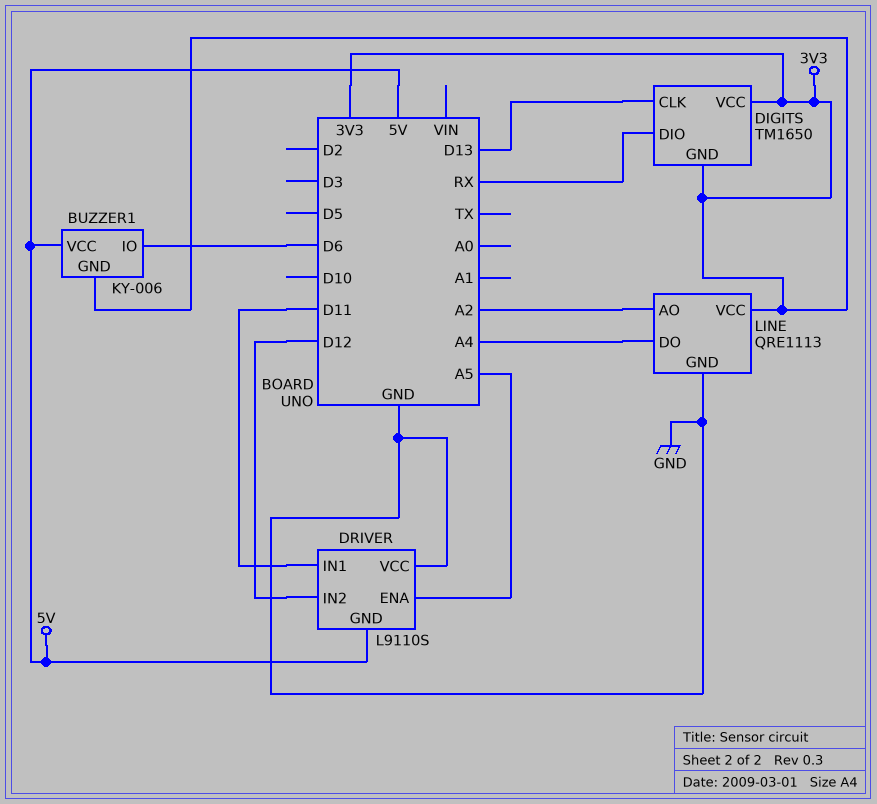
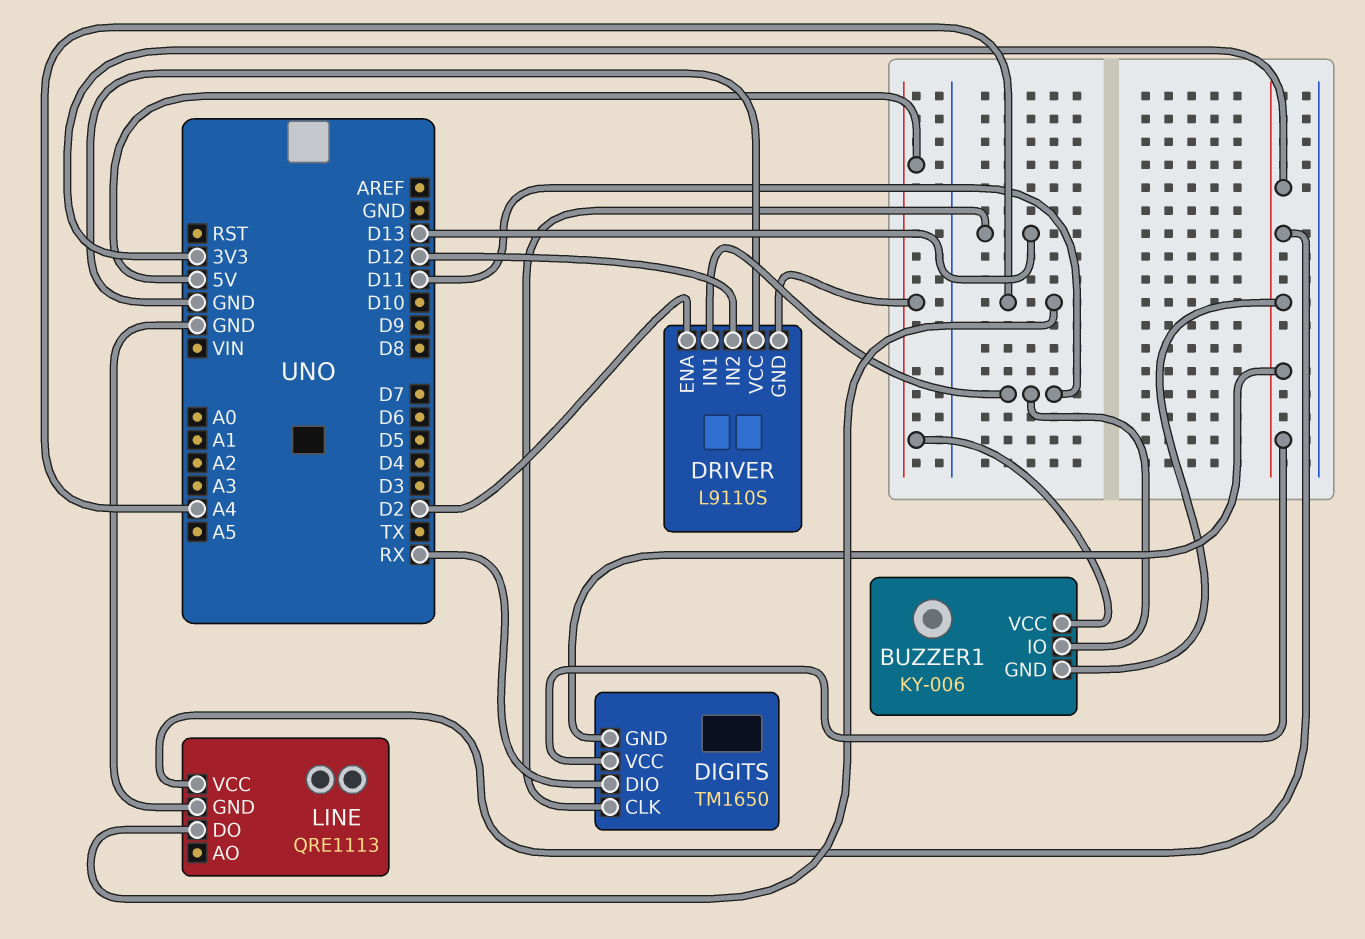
BUZZER1 pin IO: D6 -> D11
DRIVER pin ENA: A5 -> D2
LINE pin AO: A2 -> none

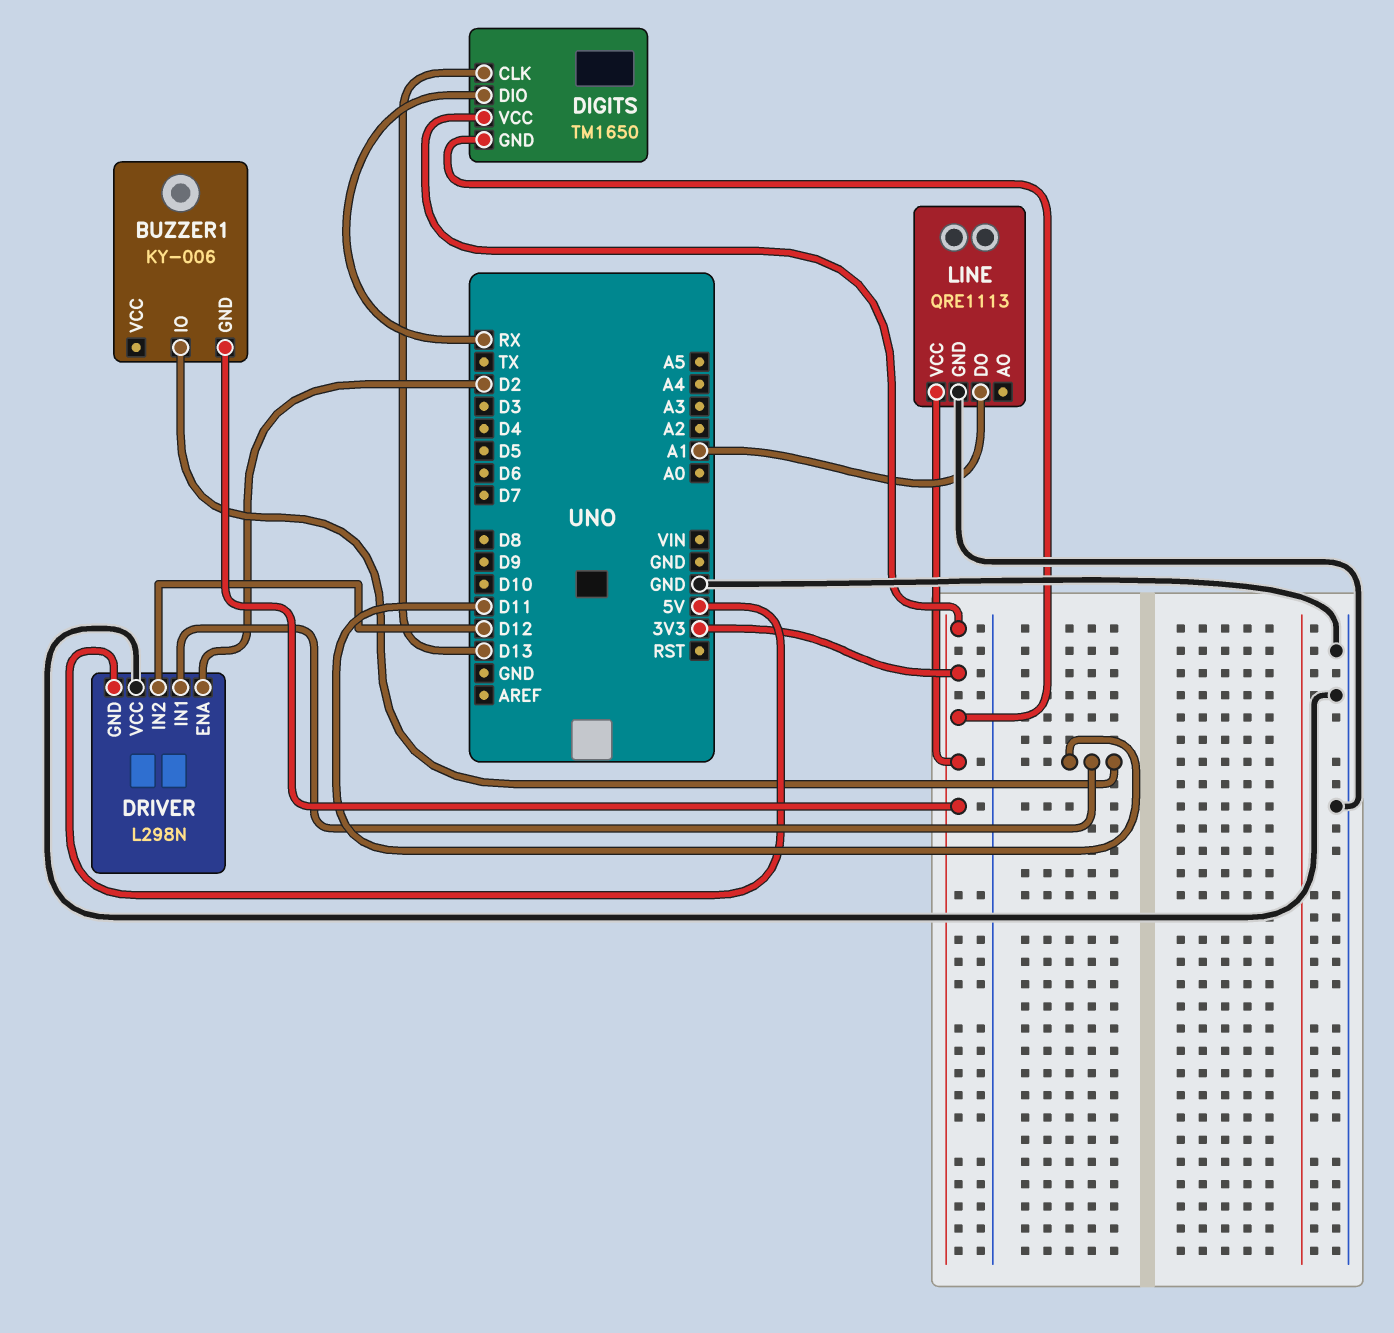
BUZZER1 pin VCC: 5V -> none
DRIVER: L9110S -> L298N
LINE pin DO: A4 -> A1

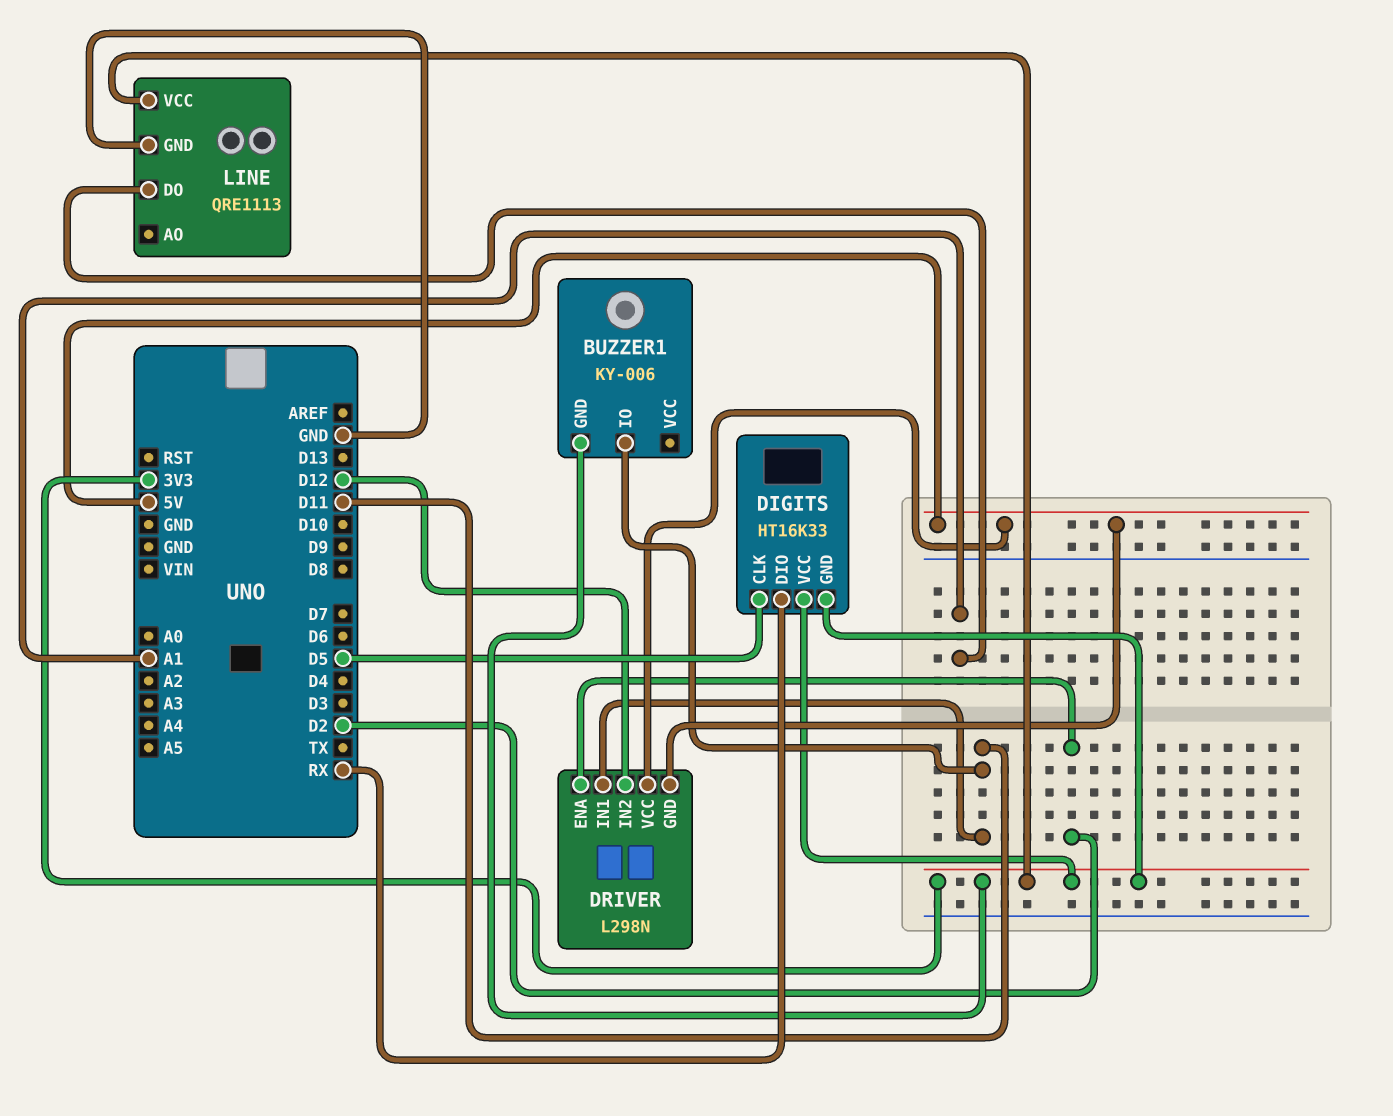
DIGITS: TM1650 -> HT16K33
DIGITS pin CLK: D13 -> D5
DRIVER pin VCC: GND -> 5V

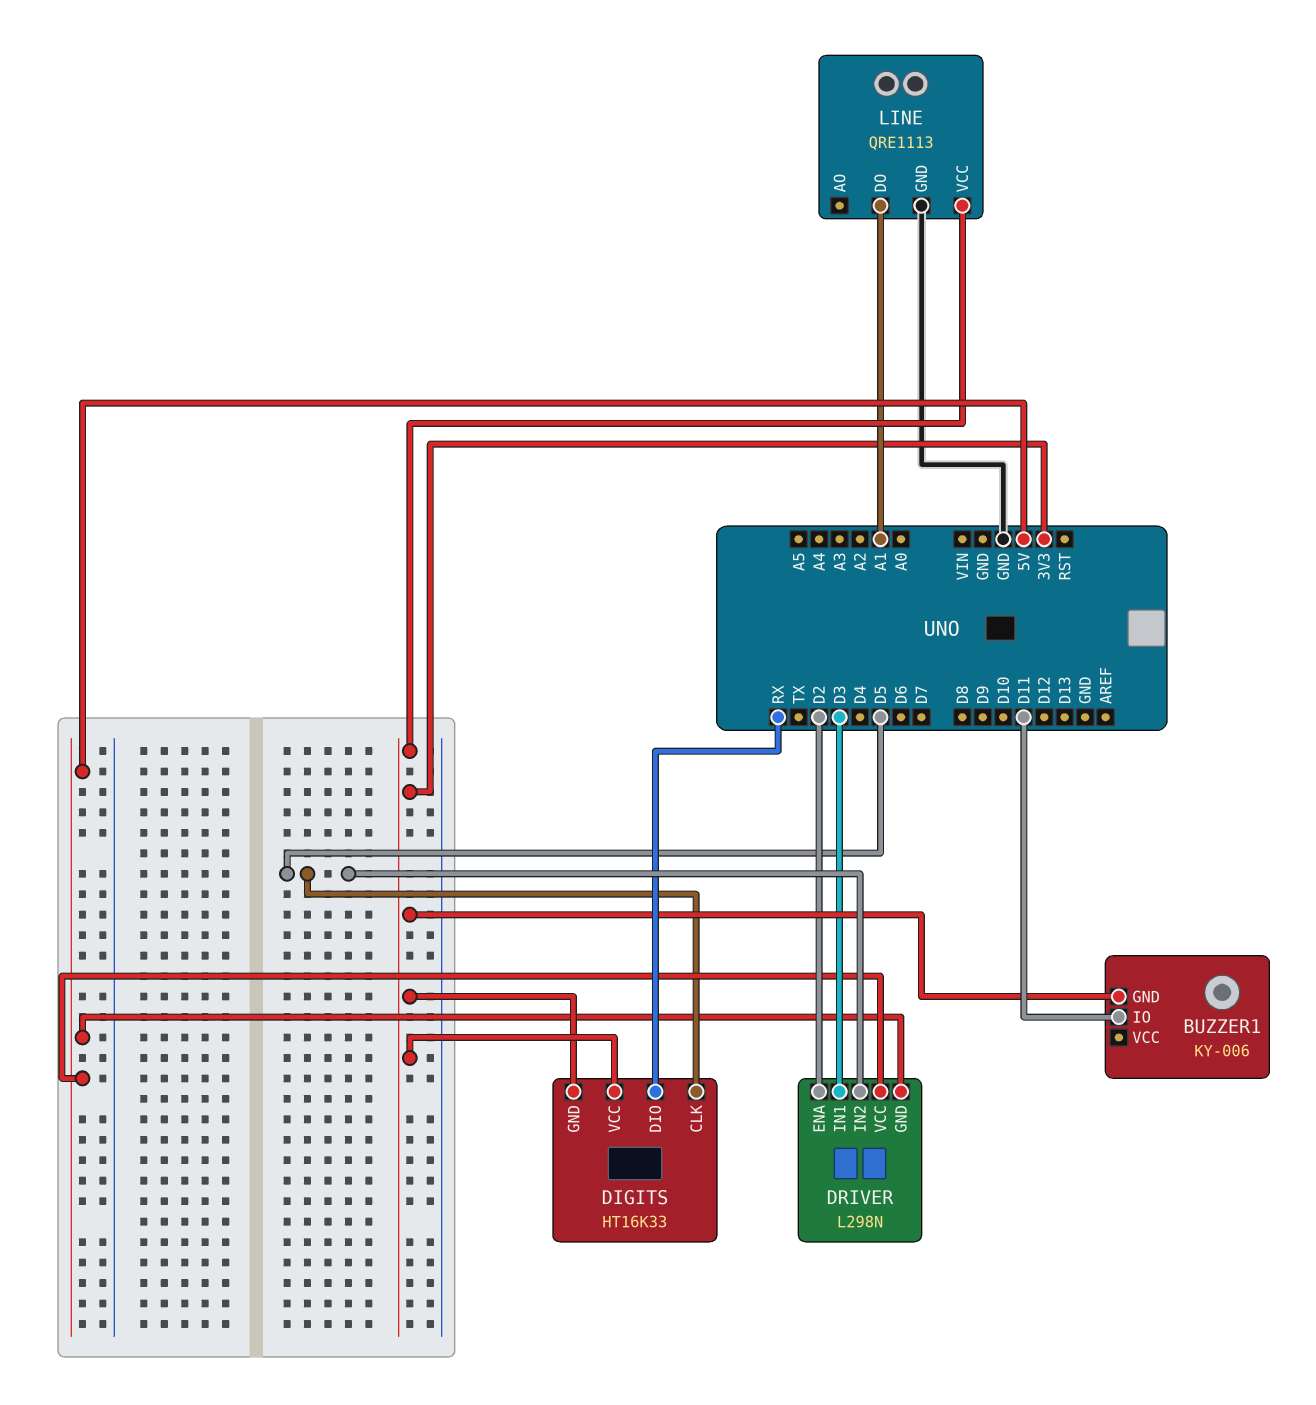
DRIVER pin IN1: D11 -> D3
DRIVER pin IN2: D12 -> D5

